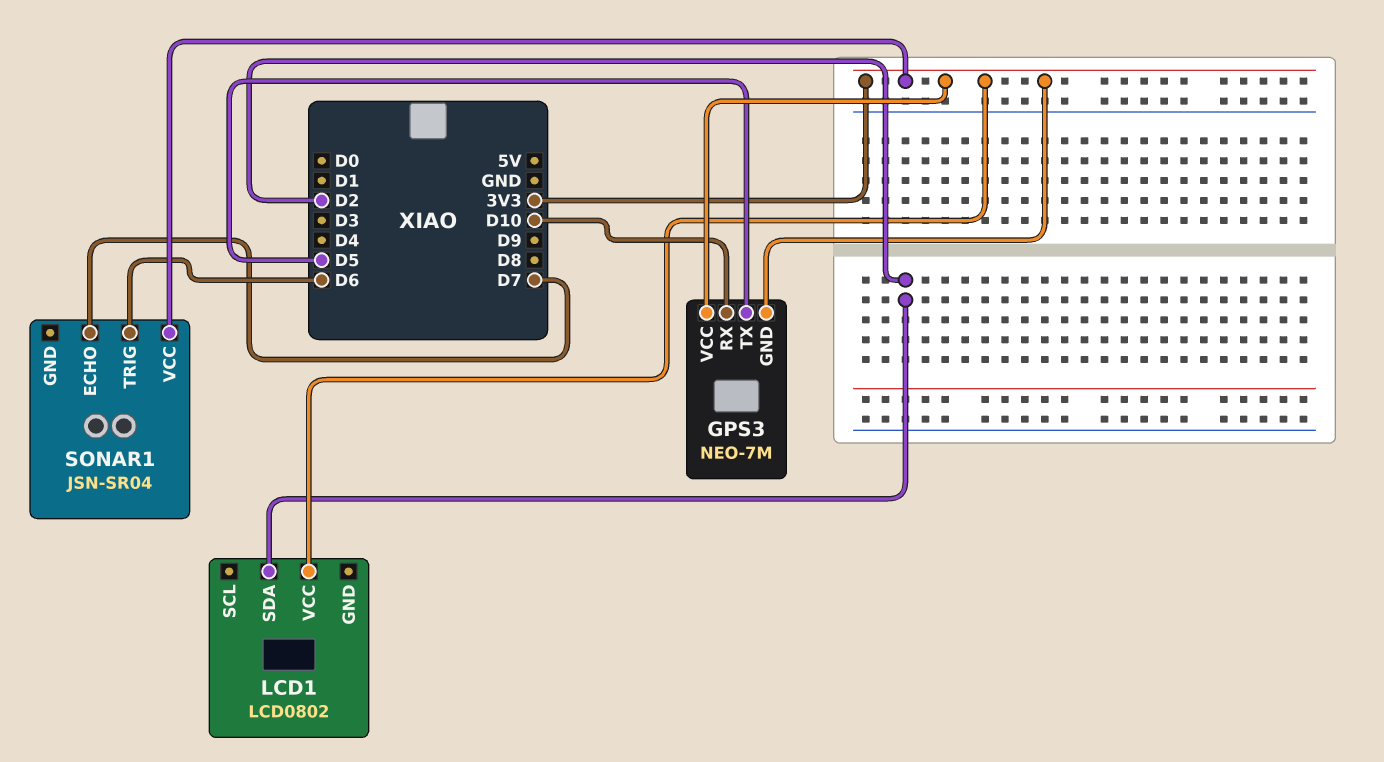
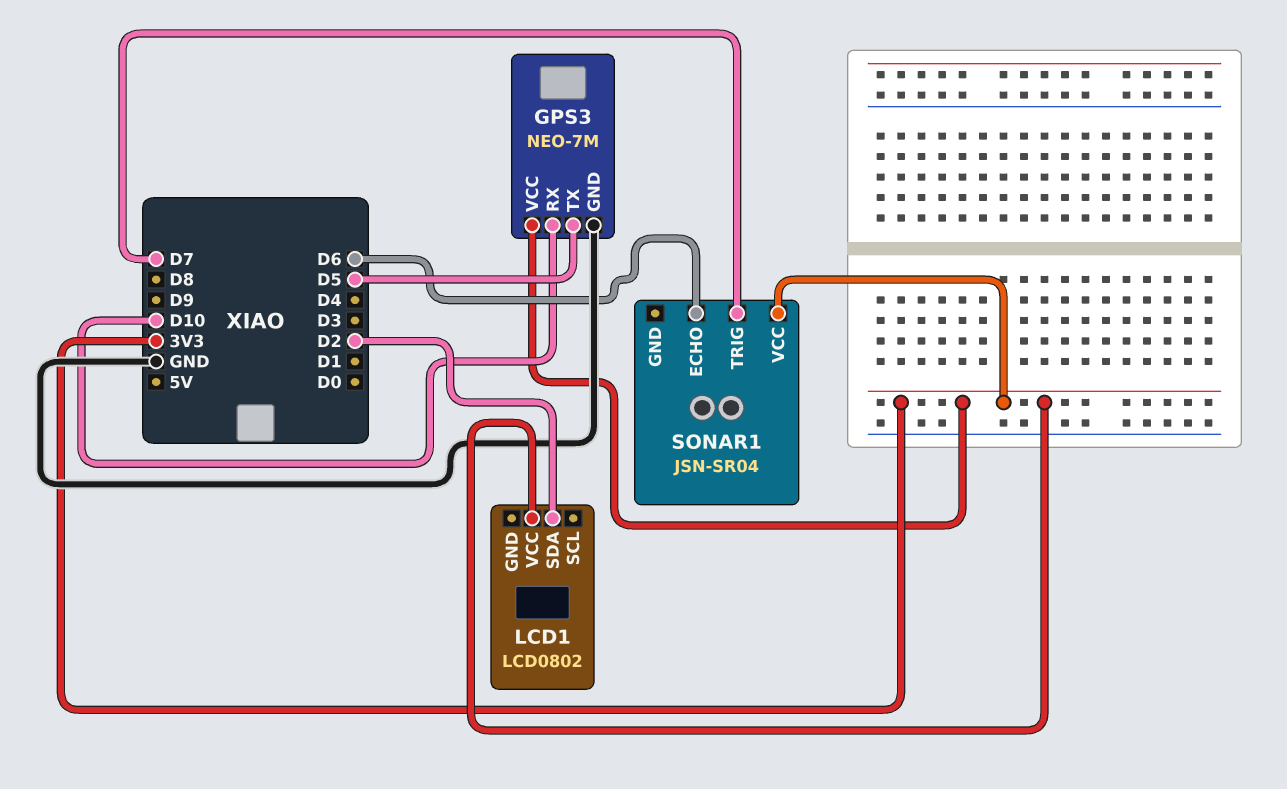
GPS3 pin GND: 3V3 -> GND
SONAR1 pin ECHO: D7 -> D6
SONAR1 pin TRIG: D6 -> D7

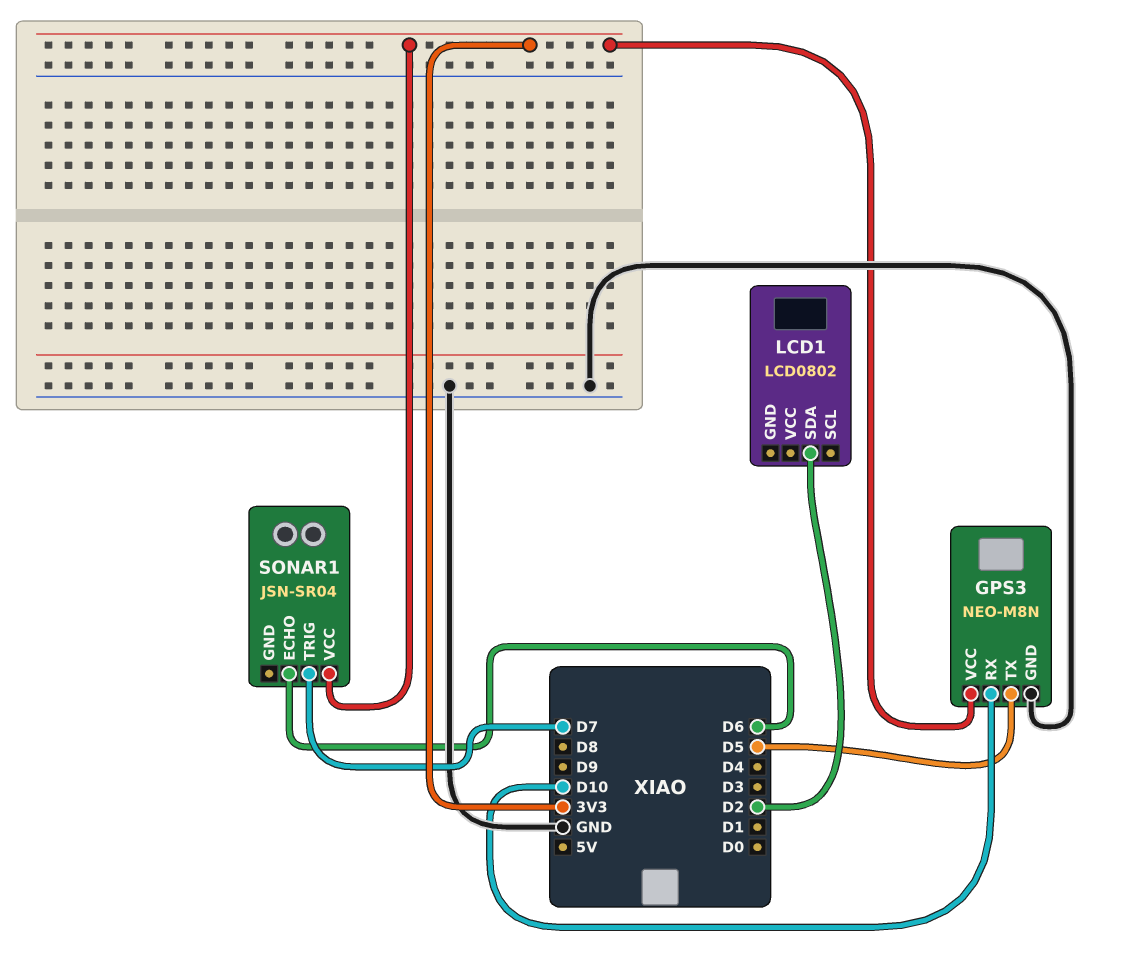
GPS3: NEO-7M -> NEO-M8N
LCD1 pin VCC: 3V3 -> none

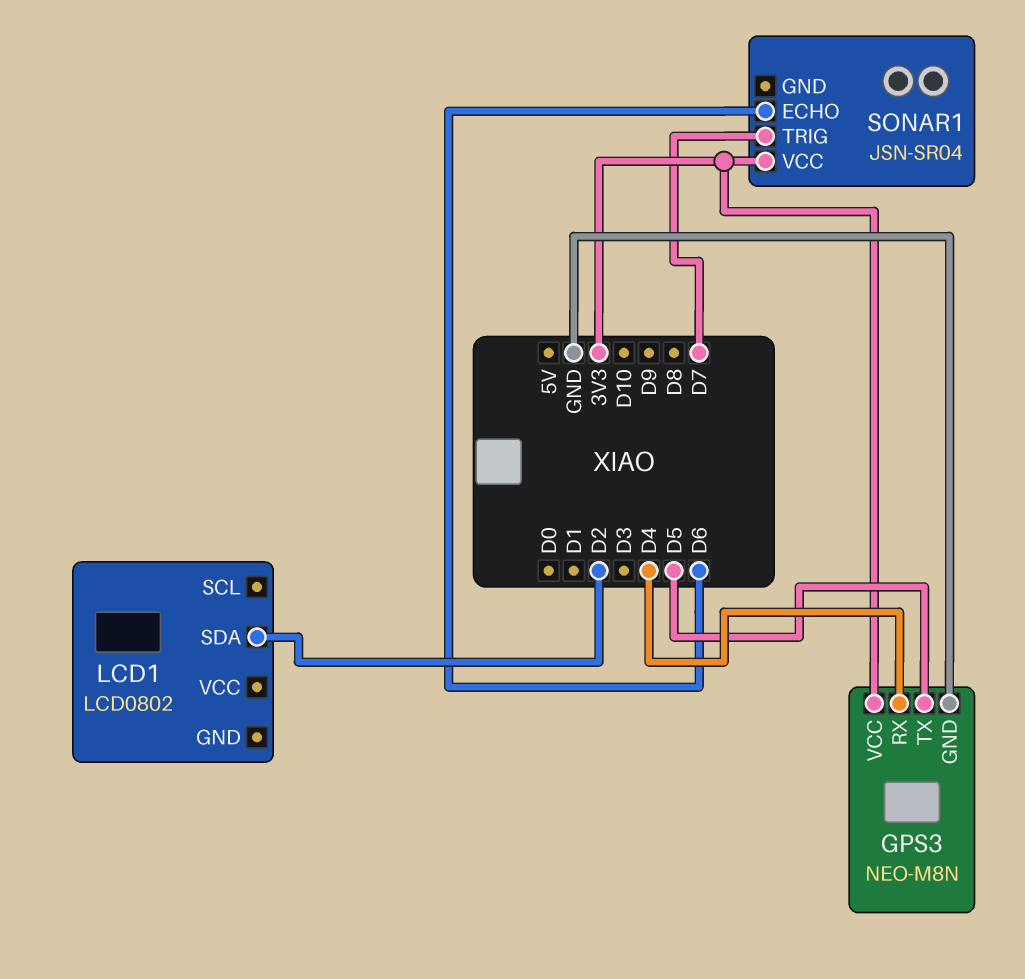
GPS3 pin RX: D10 -> D4

